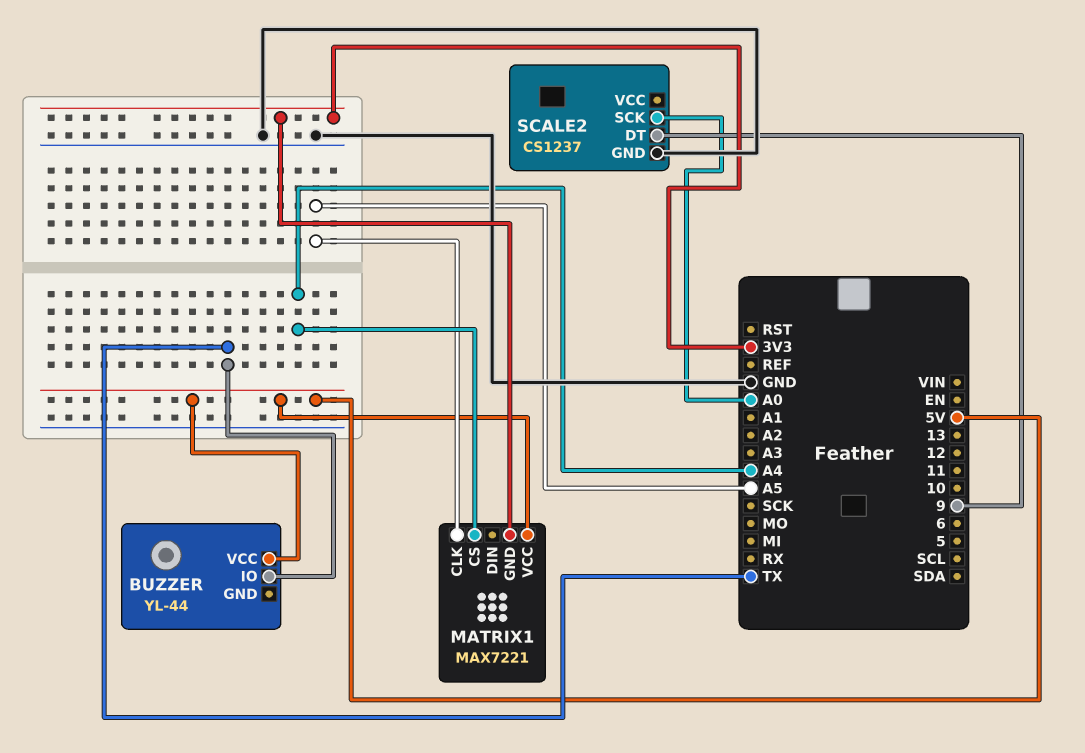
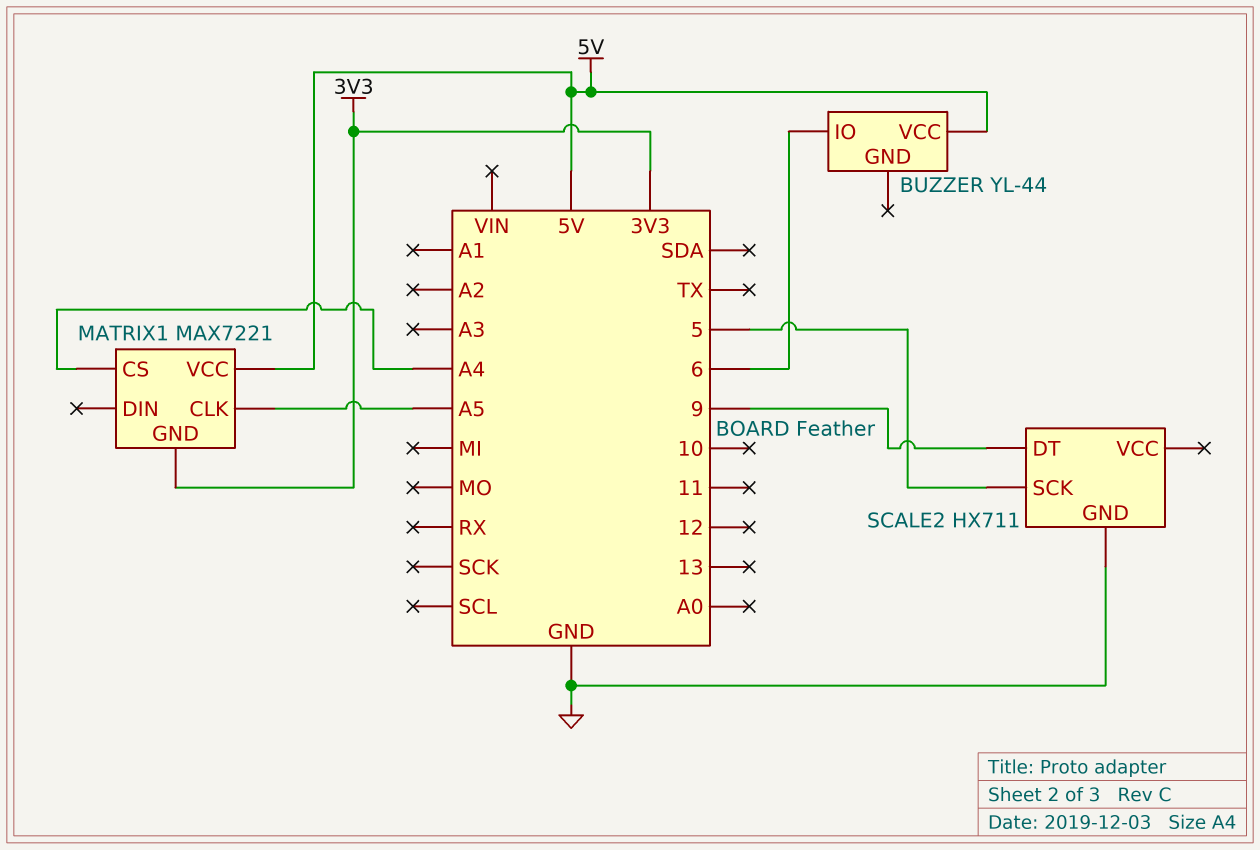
BUZZER pin IO: TX -> 6
SCALE2: CS1237 -> HX711
SCALE2 pin SCK: A0 -> 5

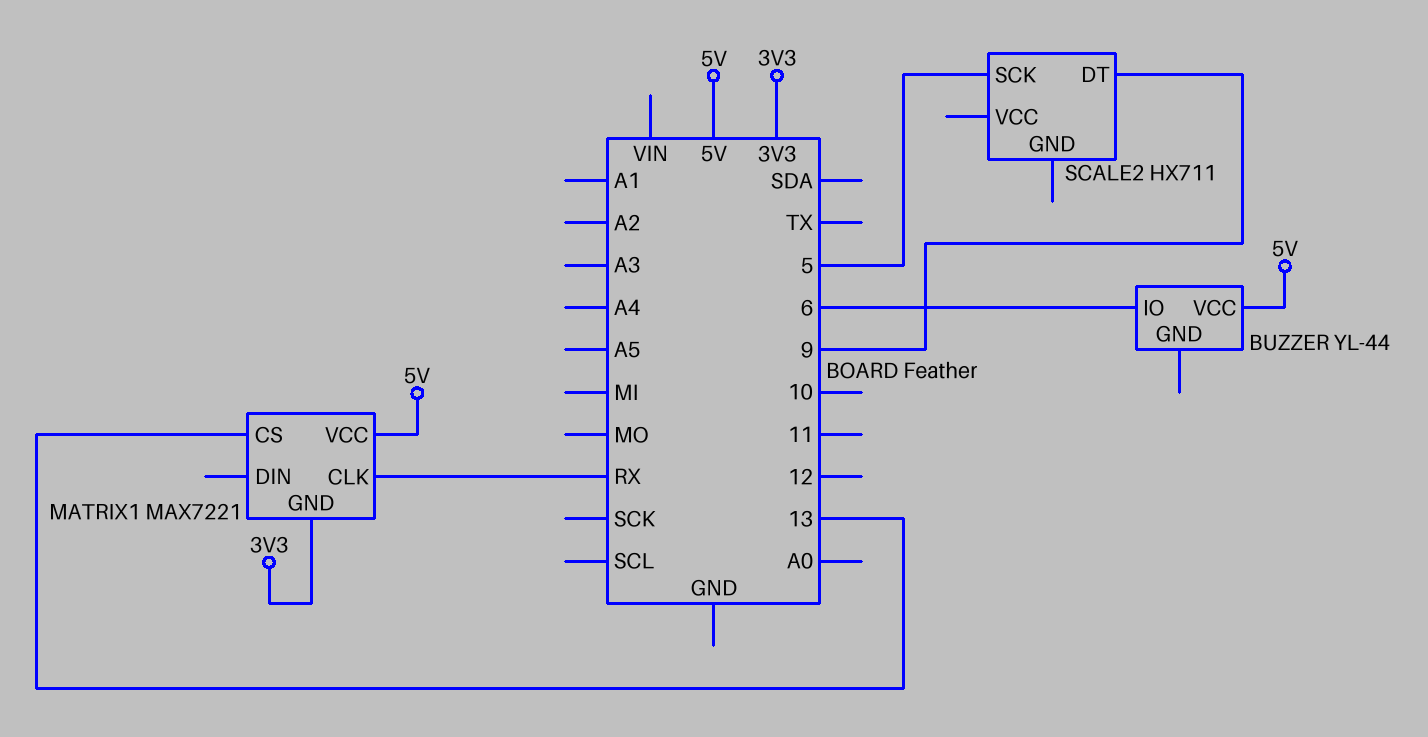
MATRIX1 pin CLK: A5 -> RX
MATRIX1 pin CS: A4 -> 13
SCALE2 pin GND: GND -> none

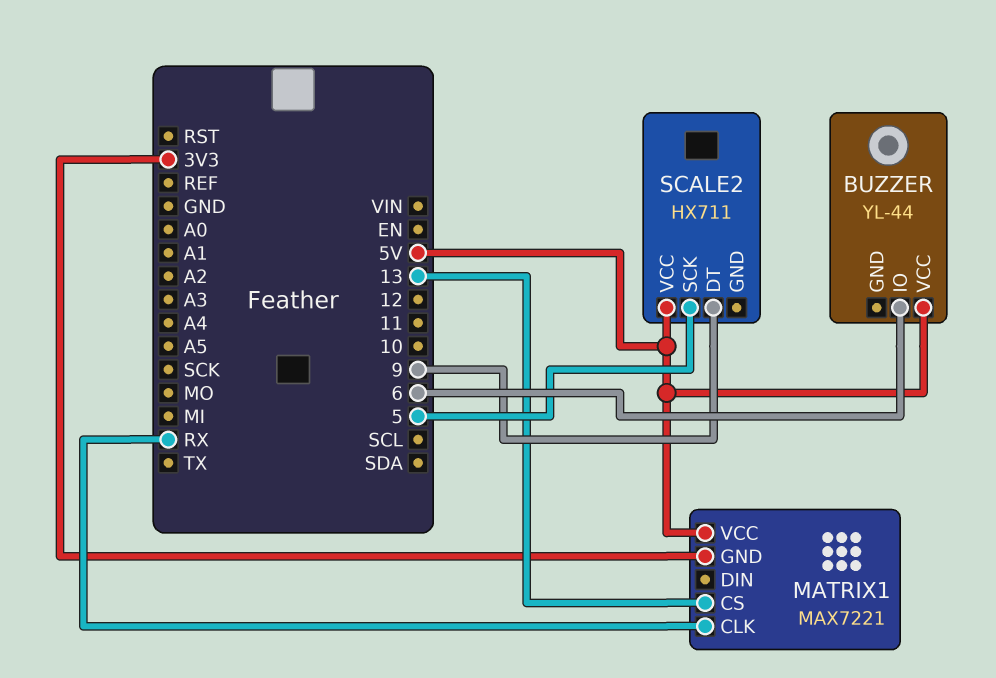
SCALE2 pin VCC: none -> 5V

